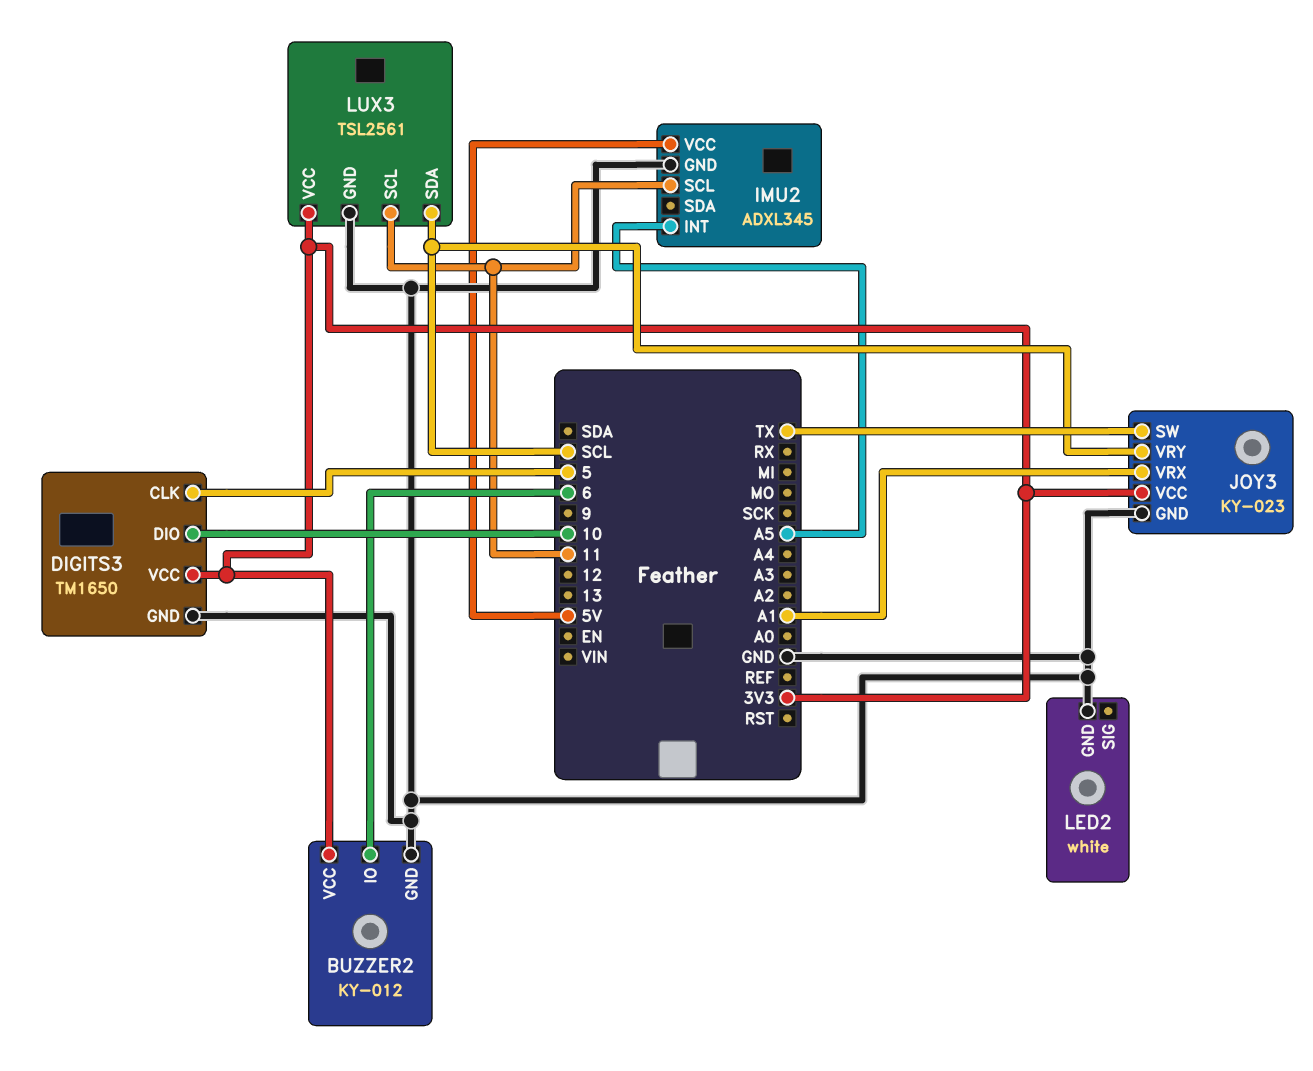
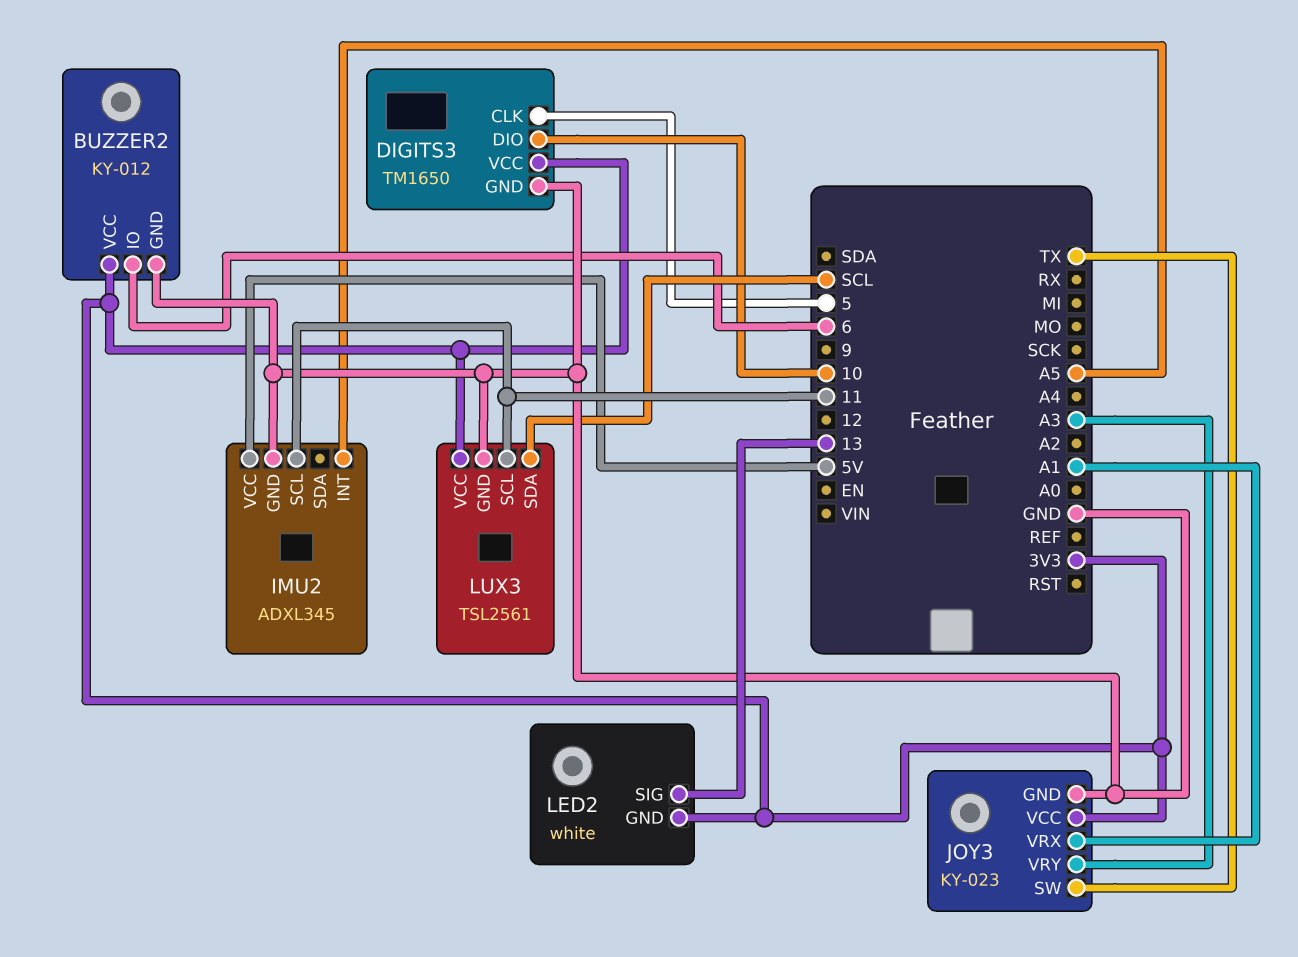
JOY3 pin VRY: SCL -> A3
LED2 pin GND: GND -> 3V3
LED2 pin SIG: none -> 13

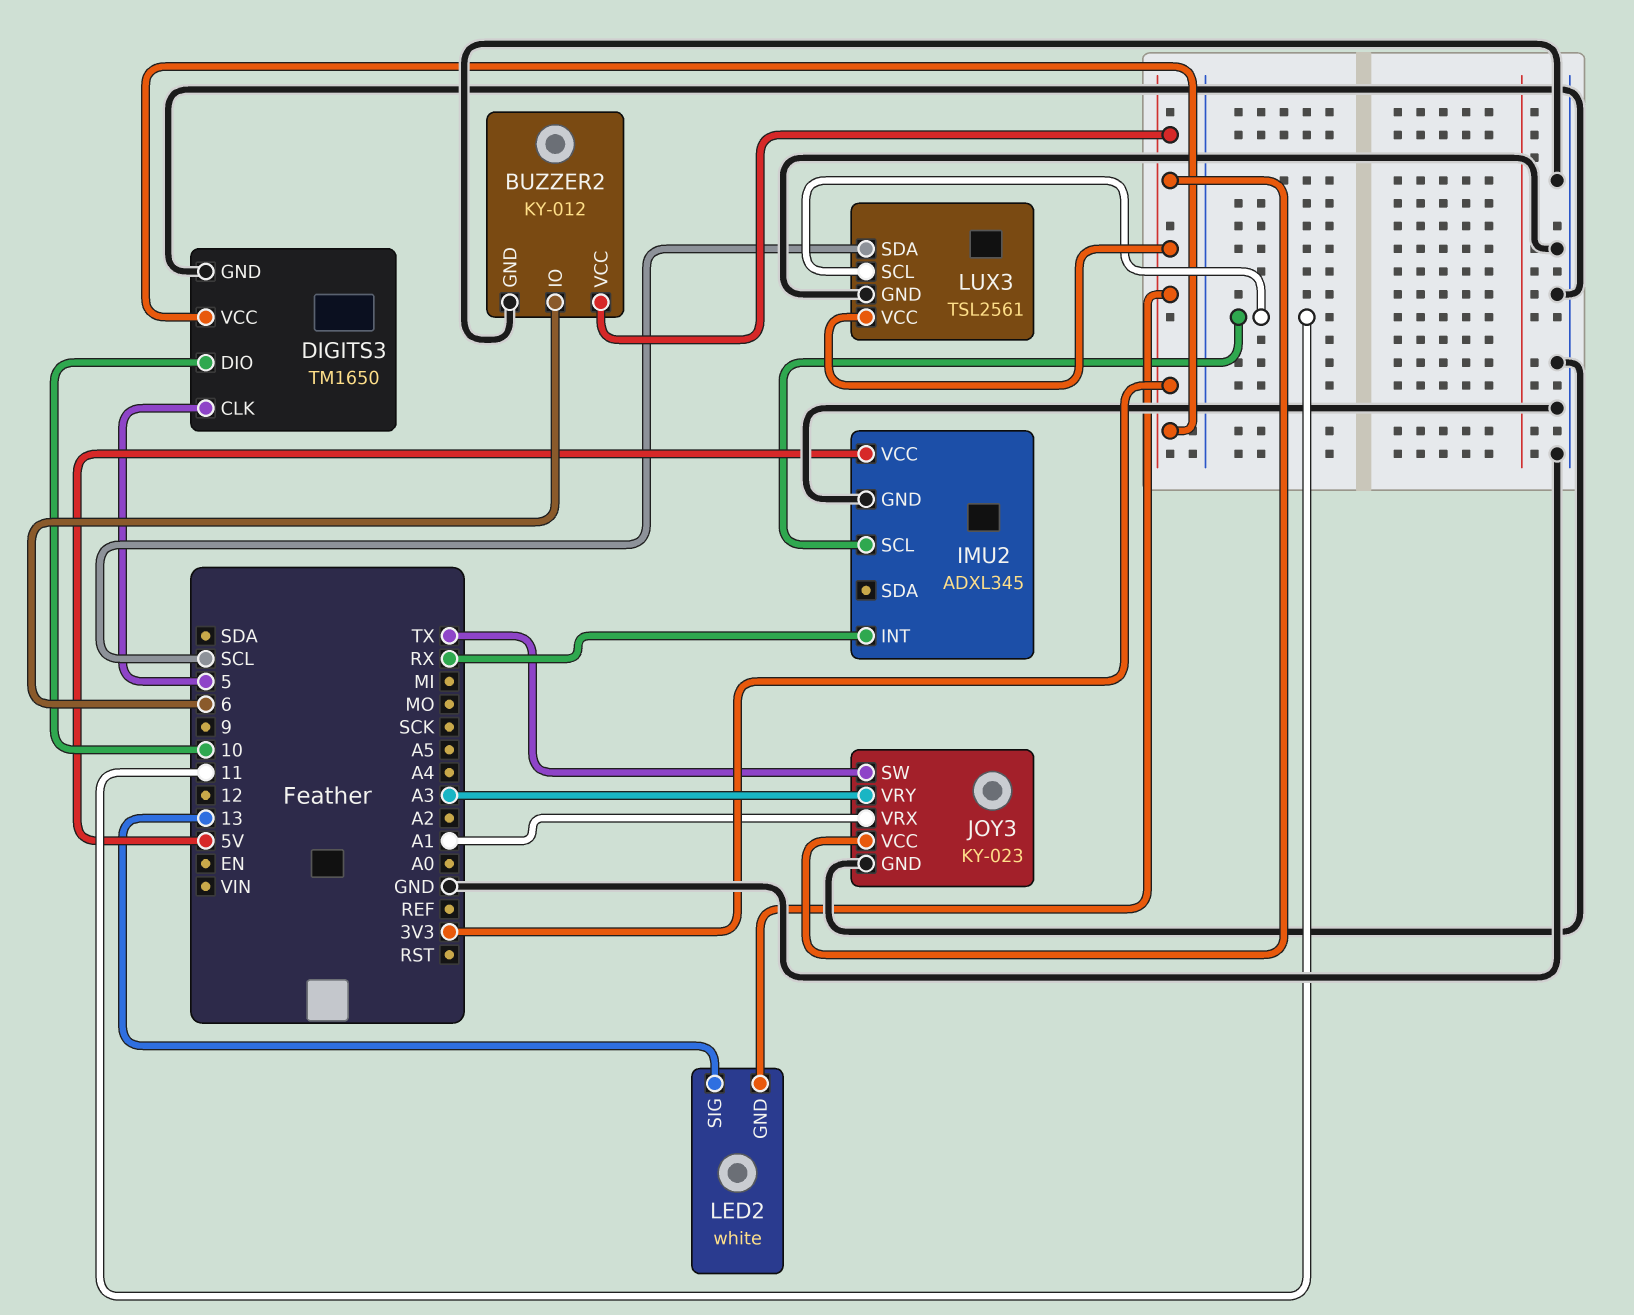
IMU2 pin INT: A5 -> RX

